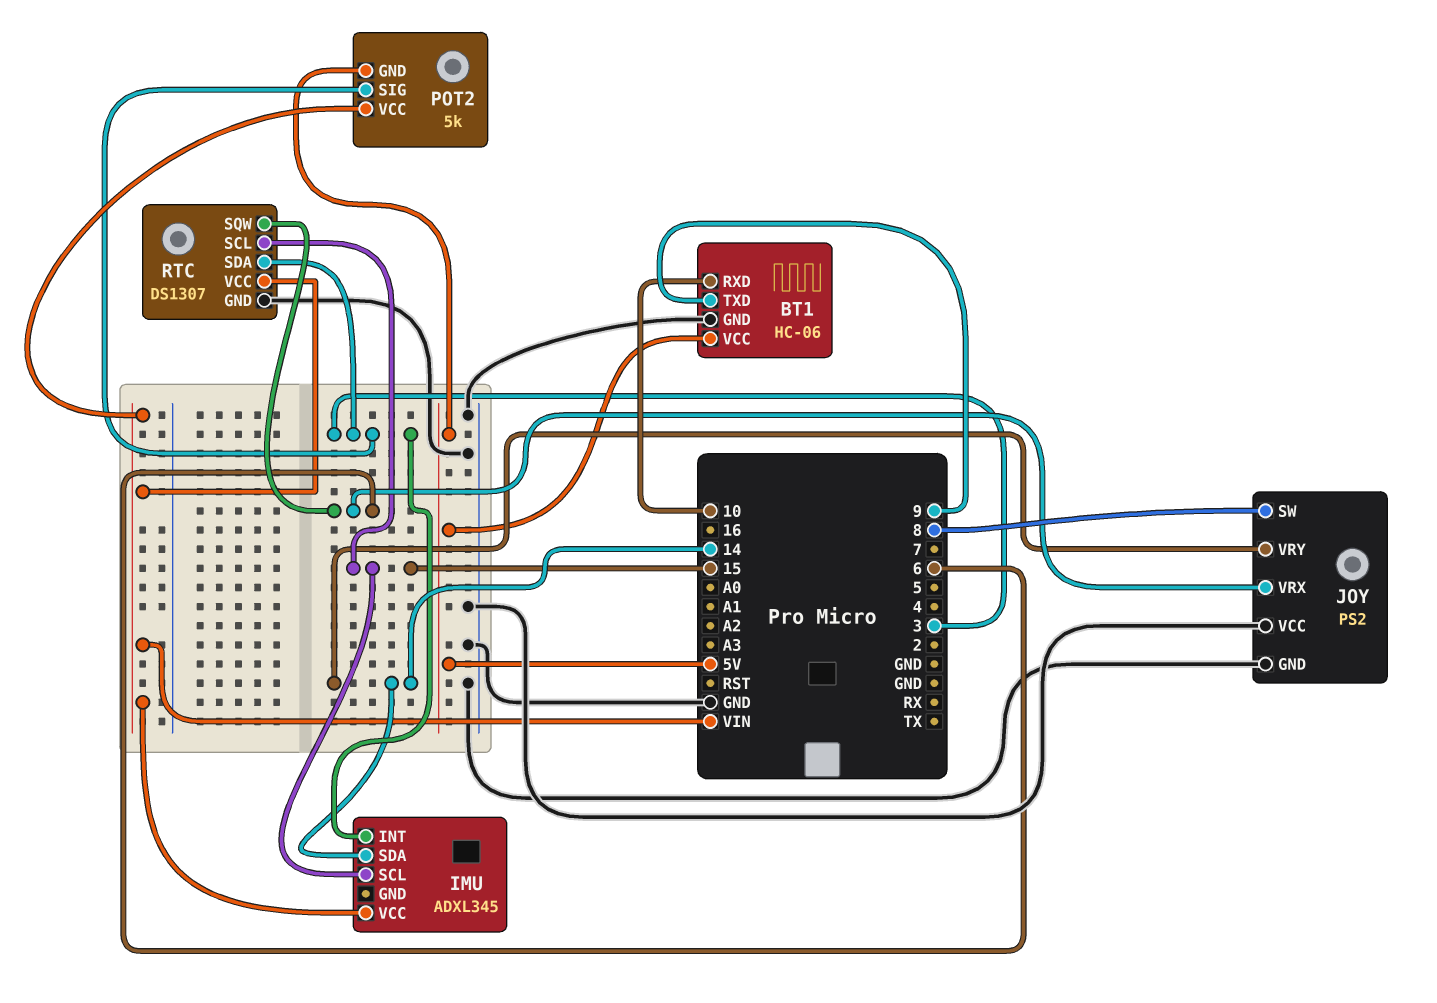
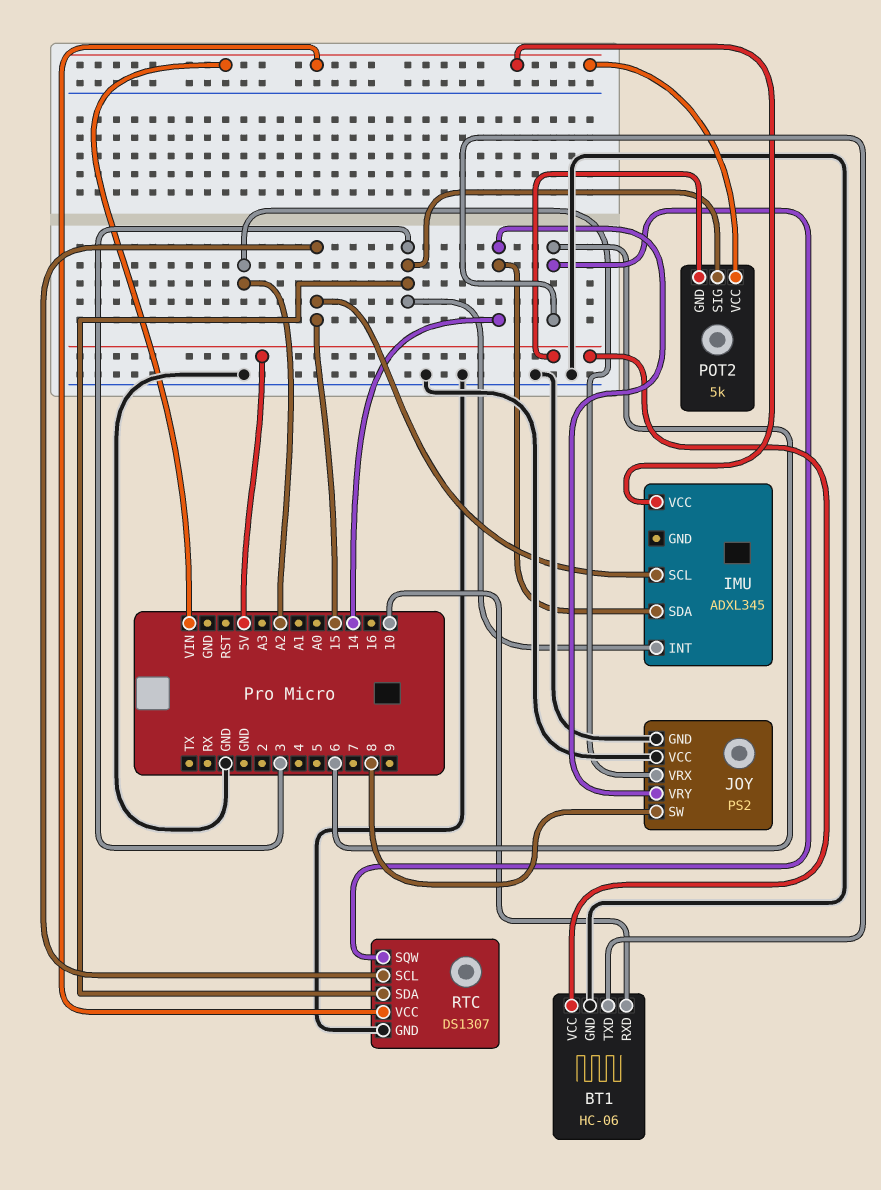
BT1 pin TXD: 9 -> 6
JOY pin VRX: 6 -> A2

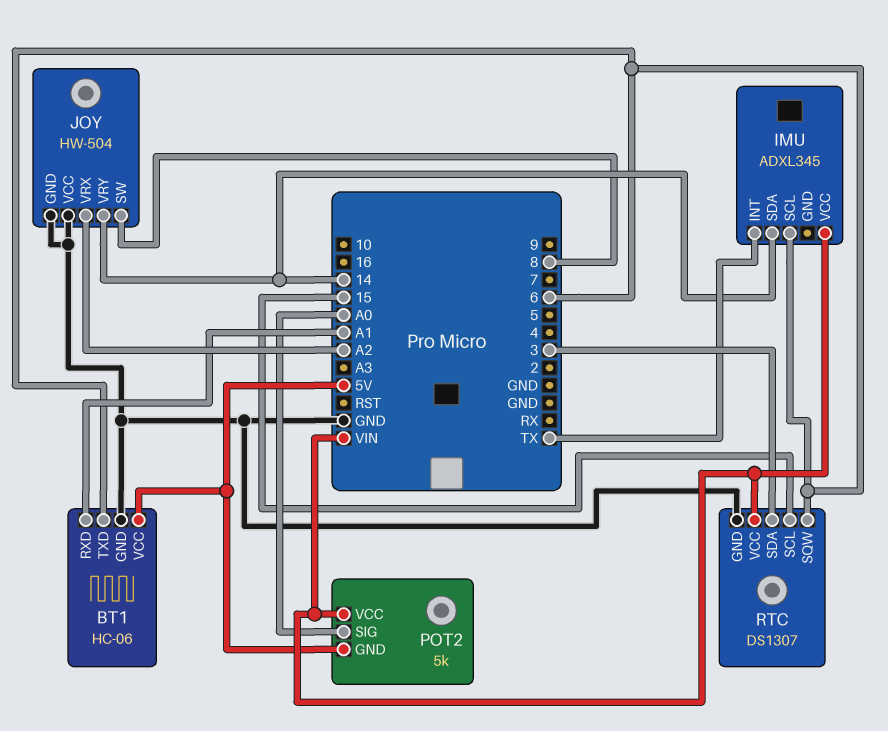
BT1 pin RXD: 10 -> A1
IMU pin INT: 3 -> TX
IMU pin SCL: 15 -> 6
JOY: PS2 -> HW-504
POT2 pin SIG: 3 -> A0

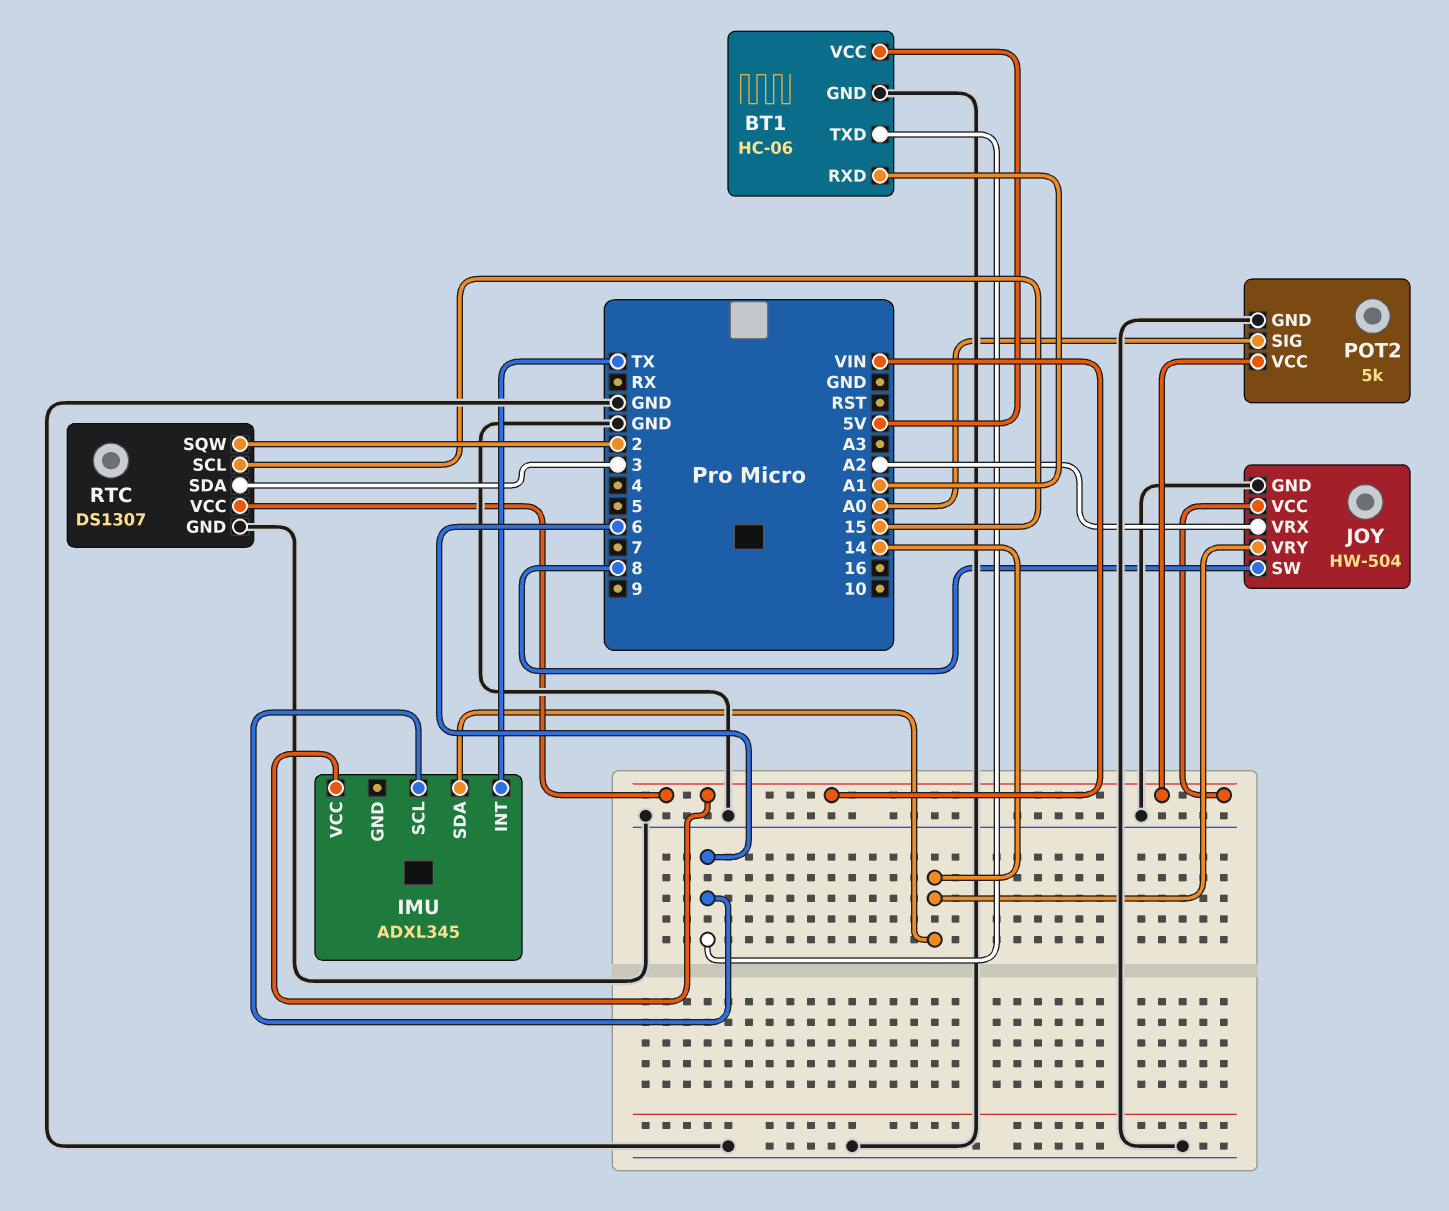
JOY pin VCC: GND -> VIN
POT2 pin GND: 5V -> GND
RTC pin SQW: 6 -> 2

